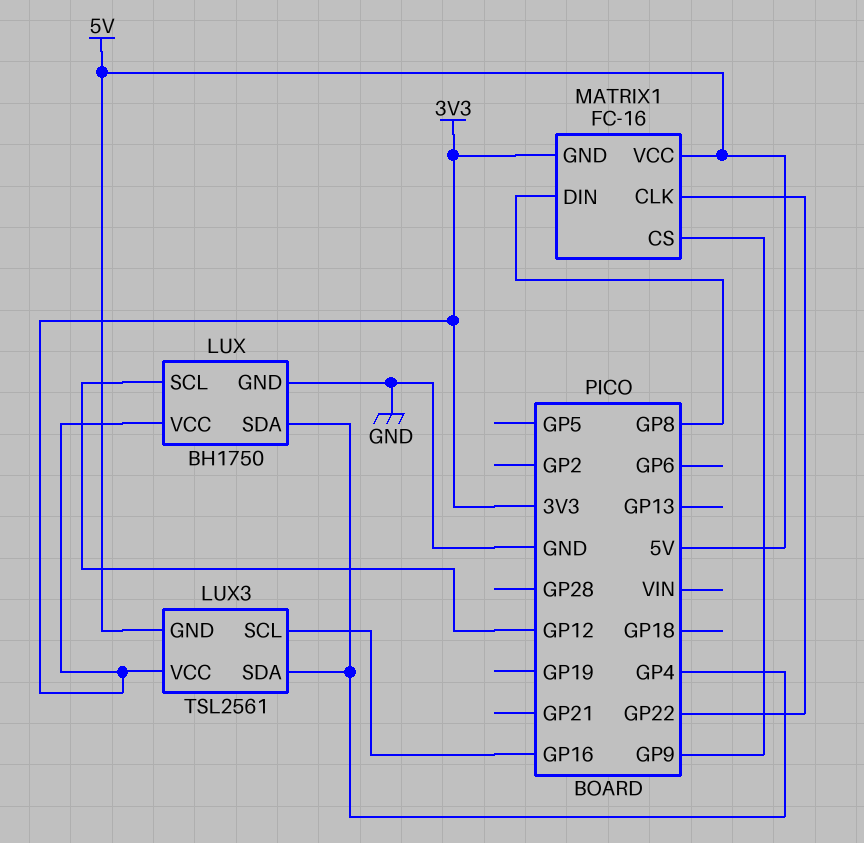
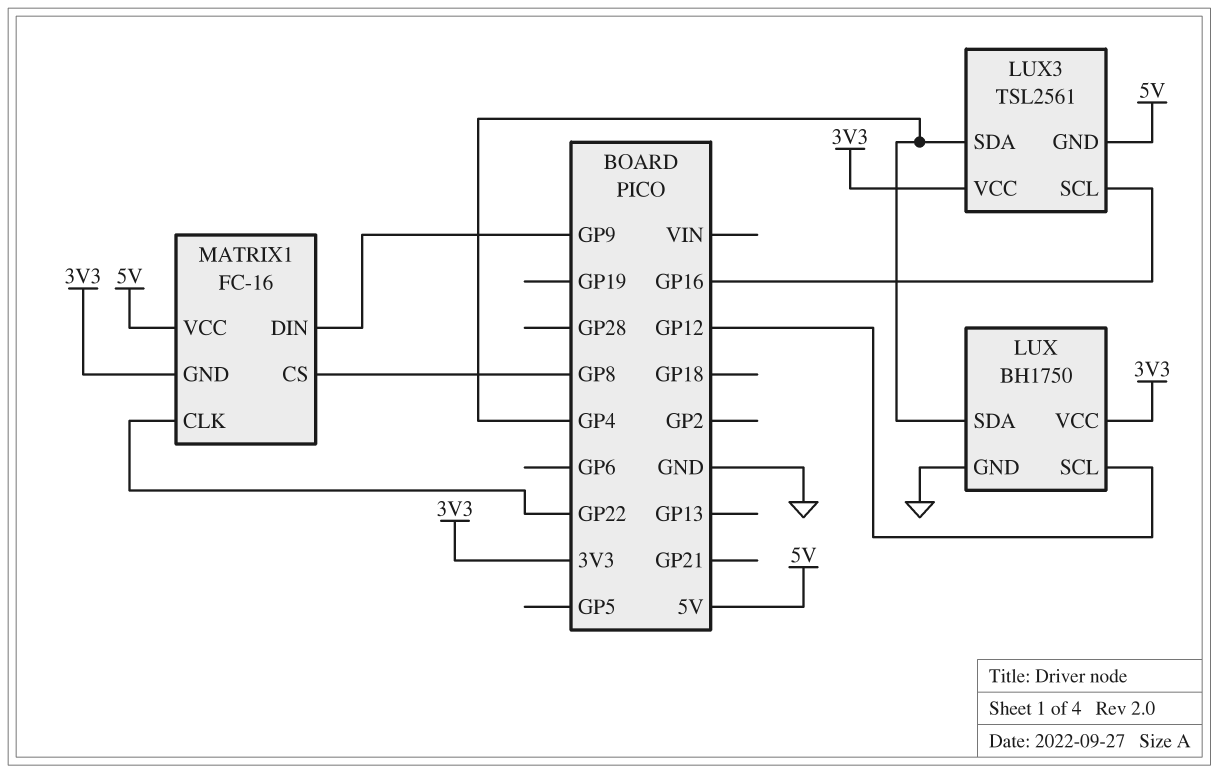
MATRIX1 pin CS: GP9 -> GP8
MATRIX1 pin DIN: GP8 -> GP9

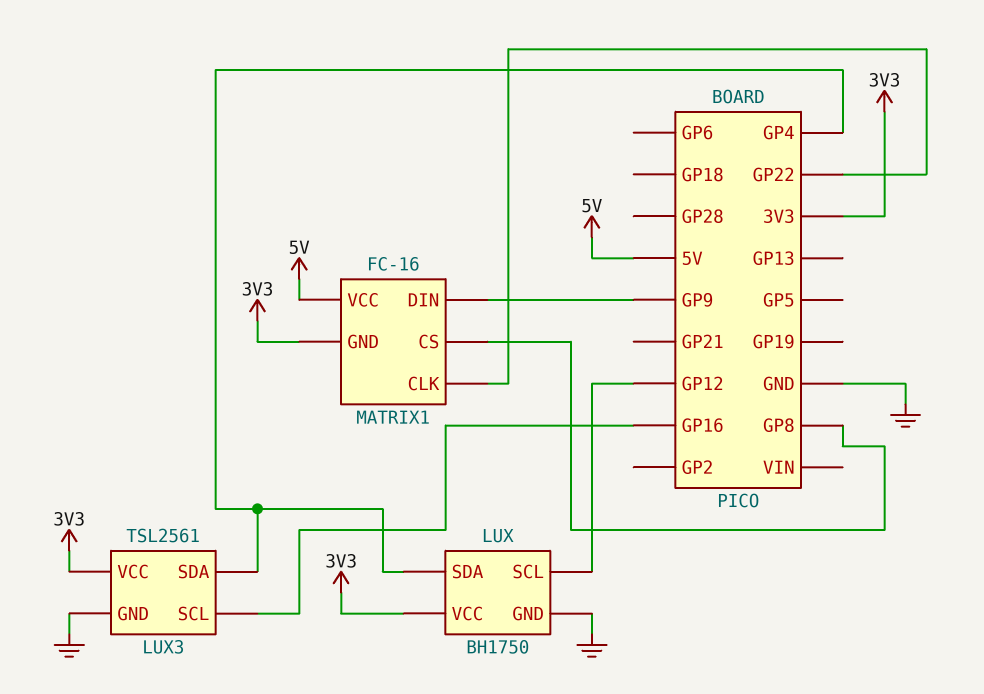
LUX3 pin GND: 5V -> GND

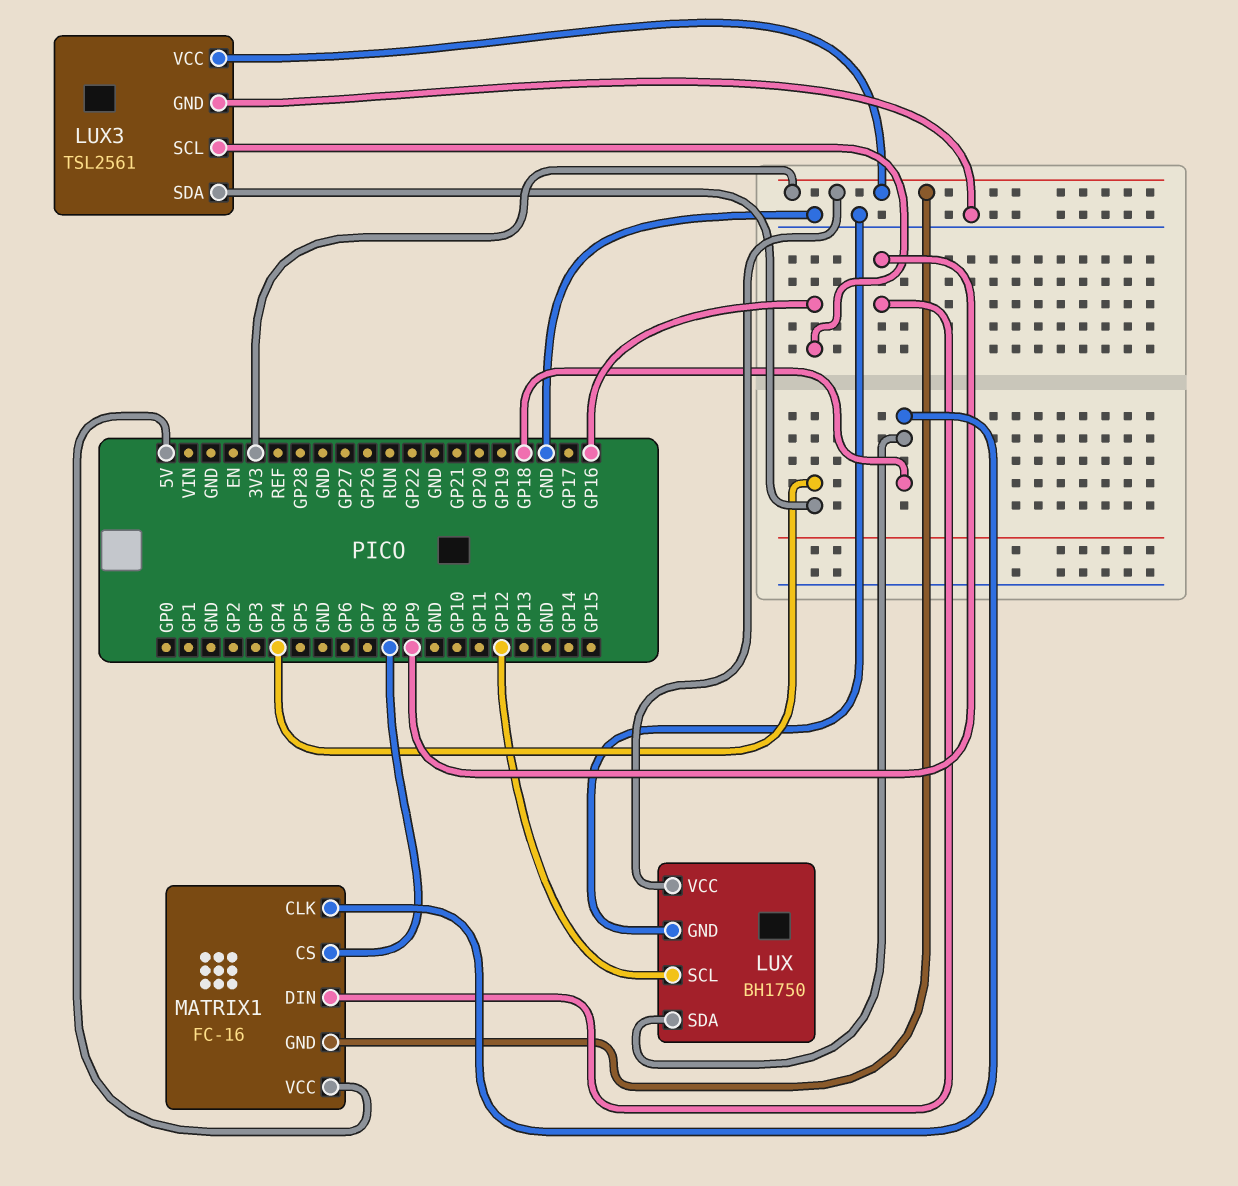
LUX pin SDA: GP4 -> GP18
MATRIX1 pin CLK: GP22 -> GP18

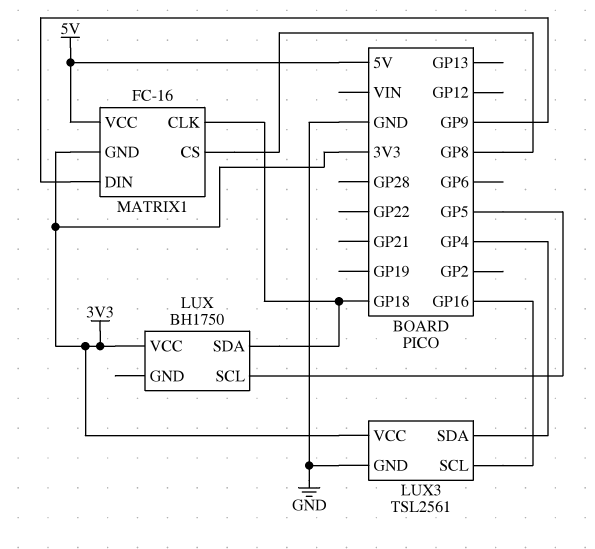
LUX pin GND: GND -> none
LUX pin SCL: GP12 -> GP5

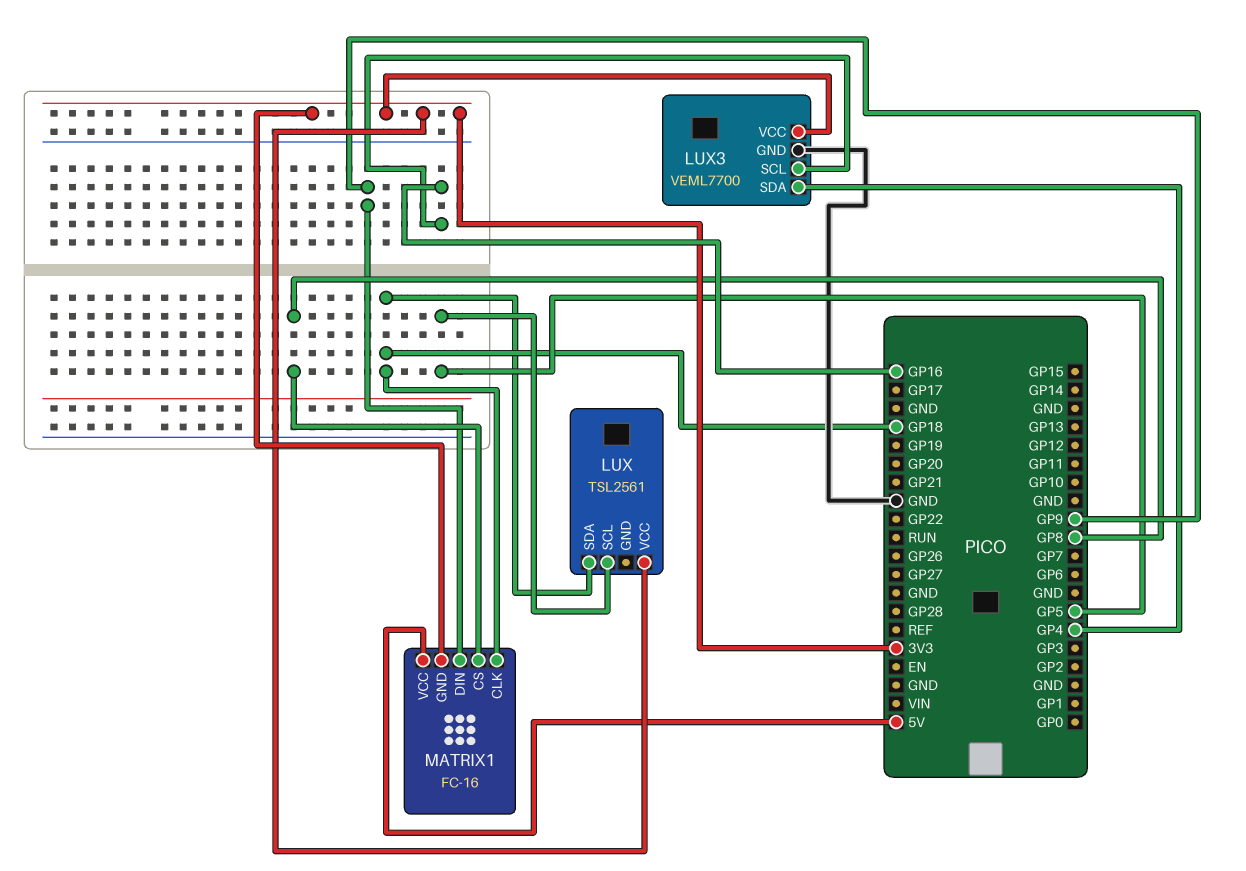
LUX: BH1750 -> TSL2561
LUX3: TSL2561 -> VEML7700

